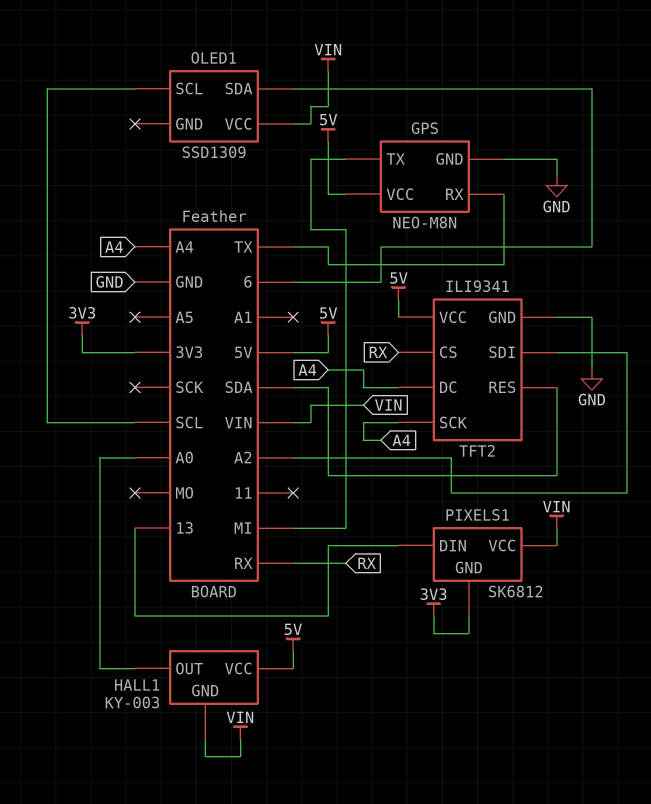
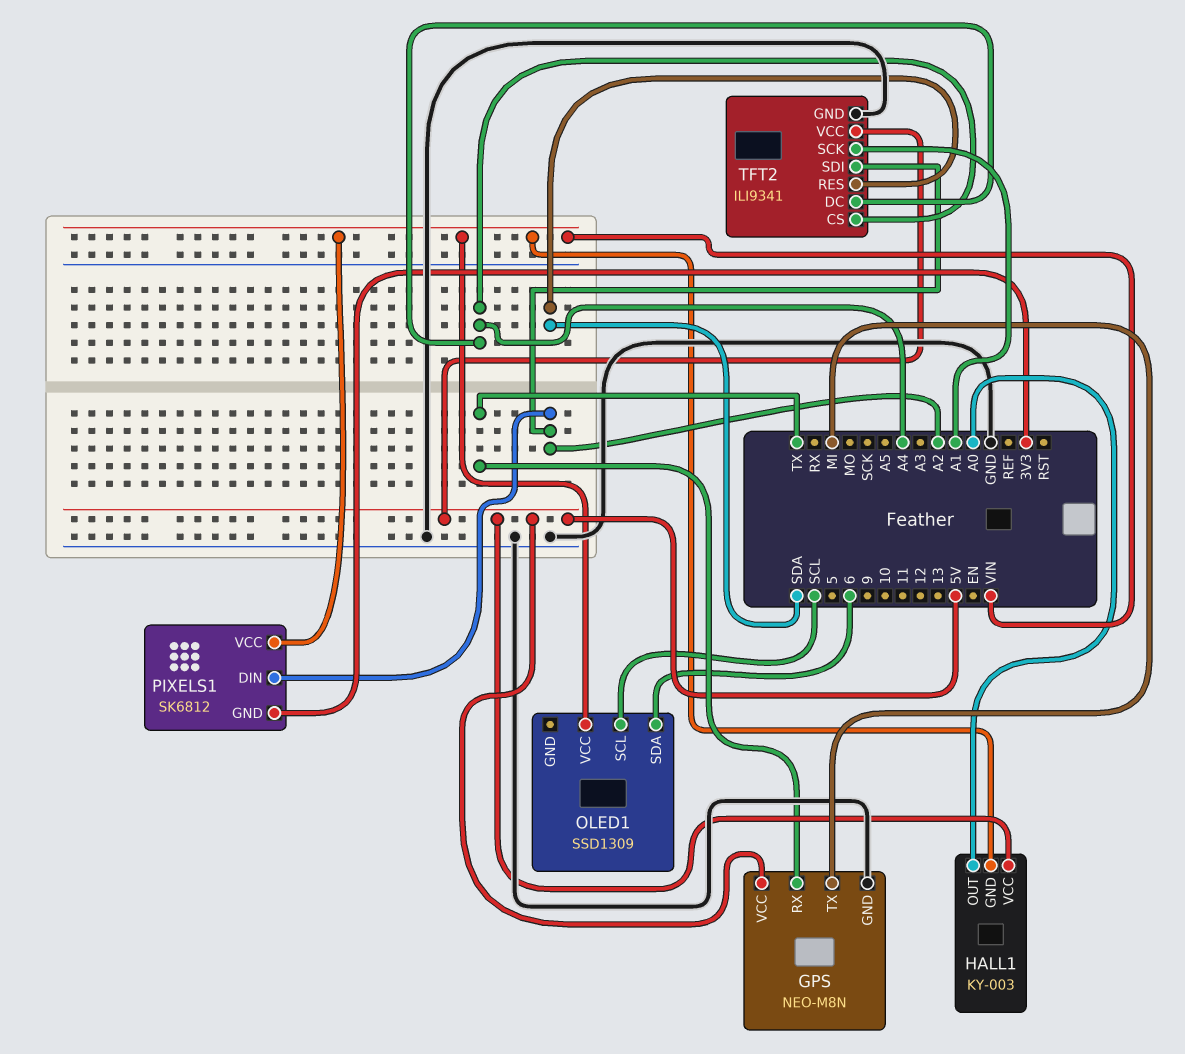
PIXELS1 pin DIN: 13 -> A2
TFT2 pin CS: RX -> A4
TFT2 pin SCK: A4 -> A1

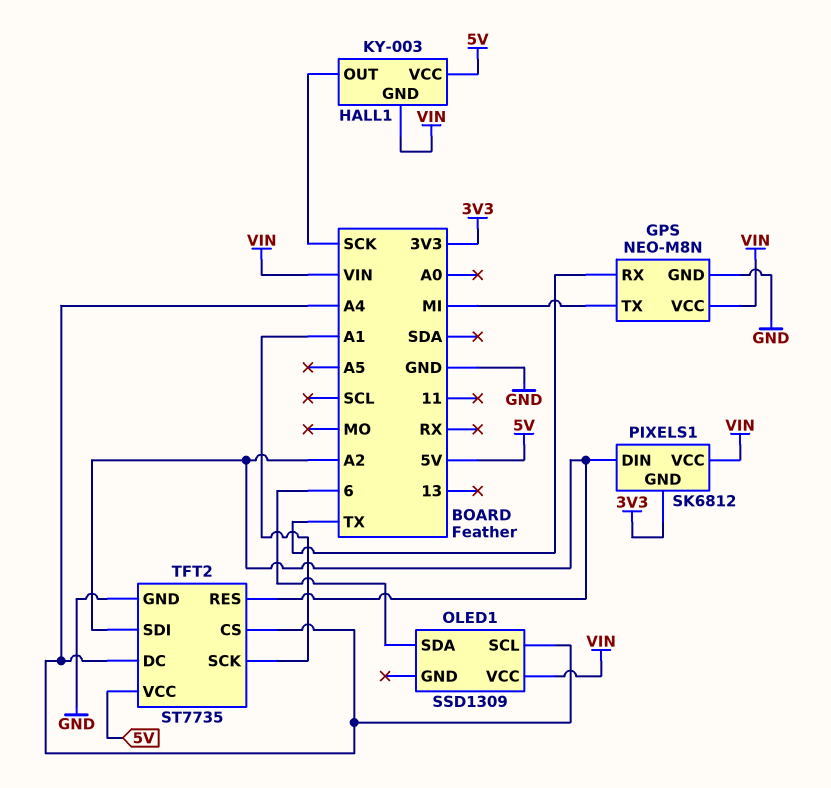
GPS pin VCC: 5V -> VIN
HALL1 pin OUT: A0 -> SCK
OLED1 pin SCL: SCL -> A4
TFT2: ILI9341 -> ST7735
TFT2 pin RES: SDA -> A2

